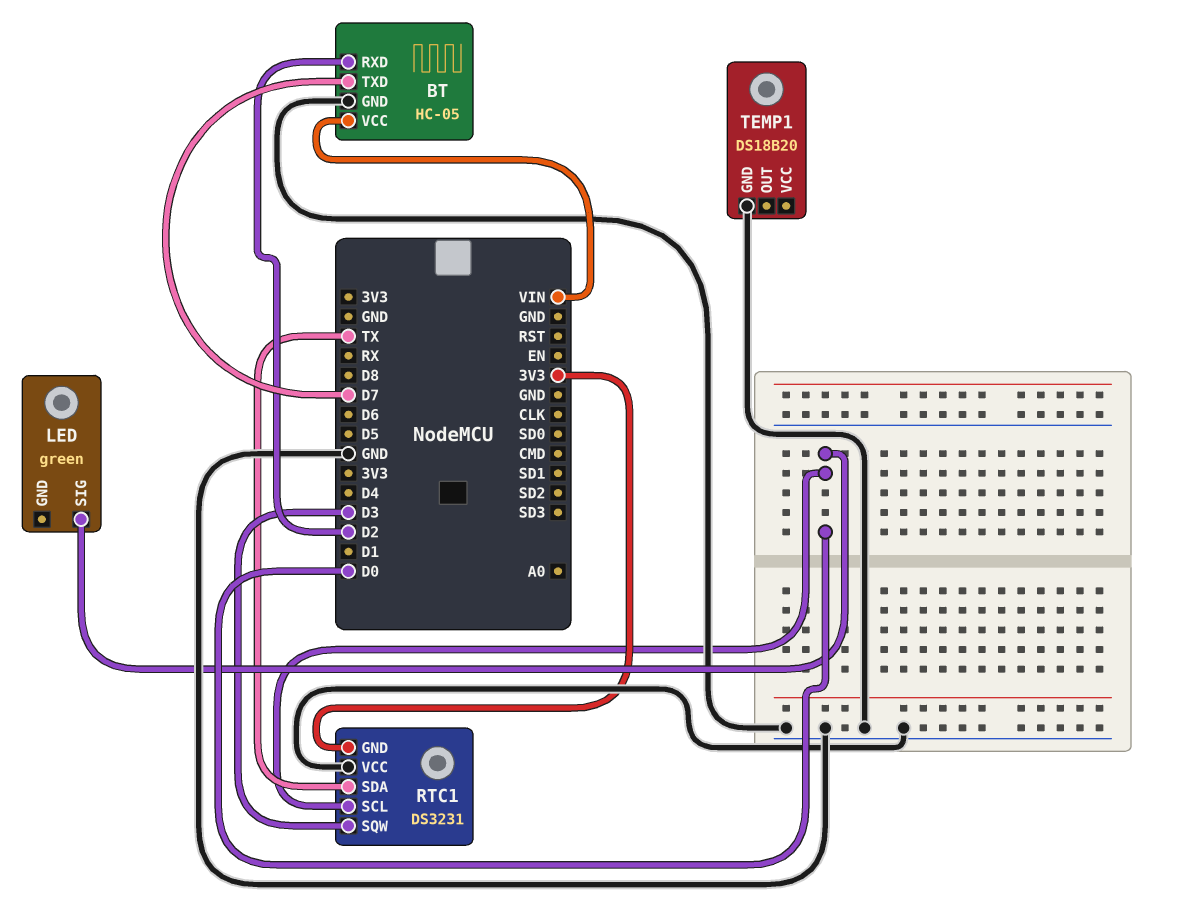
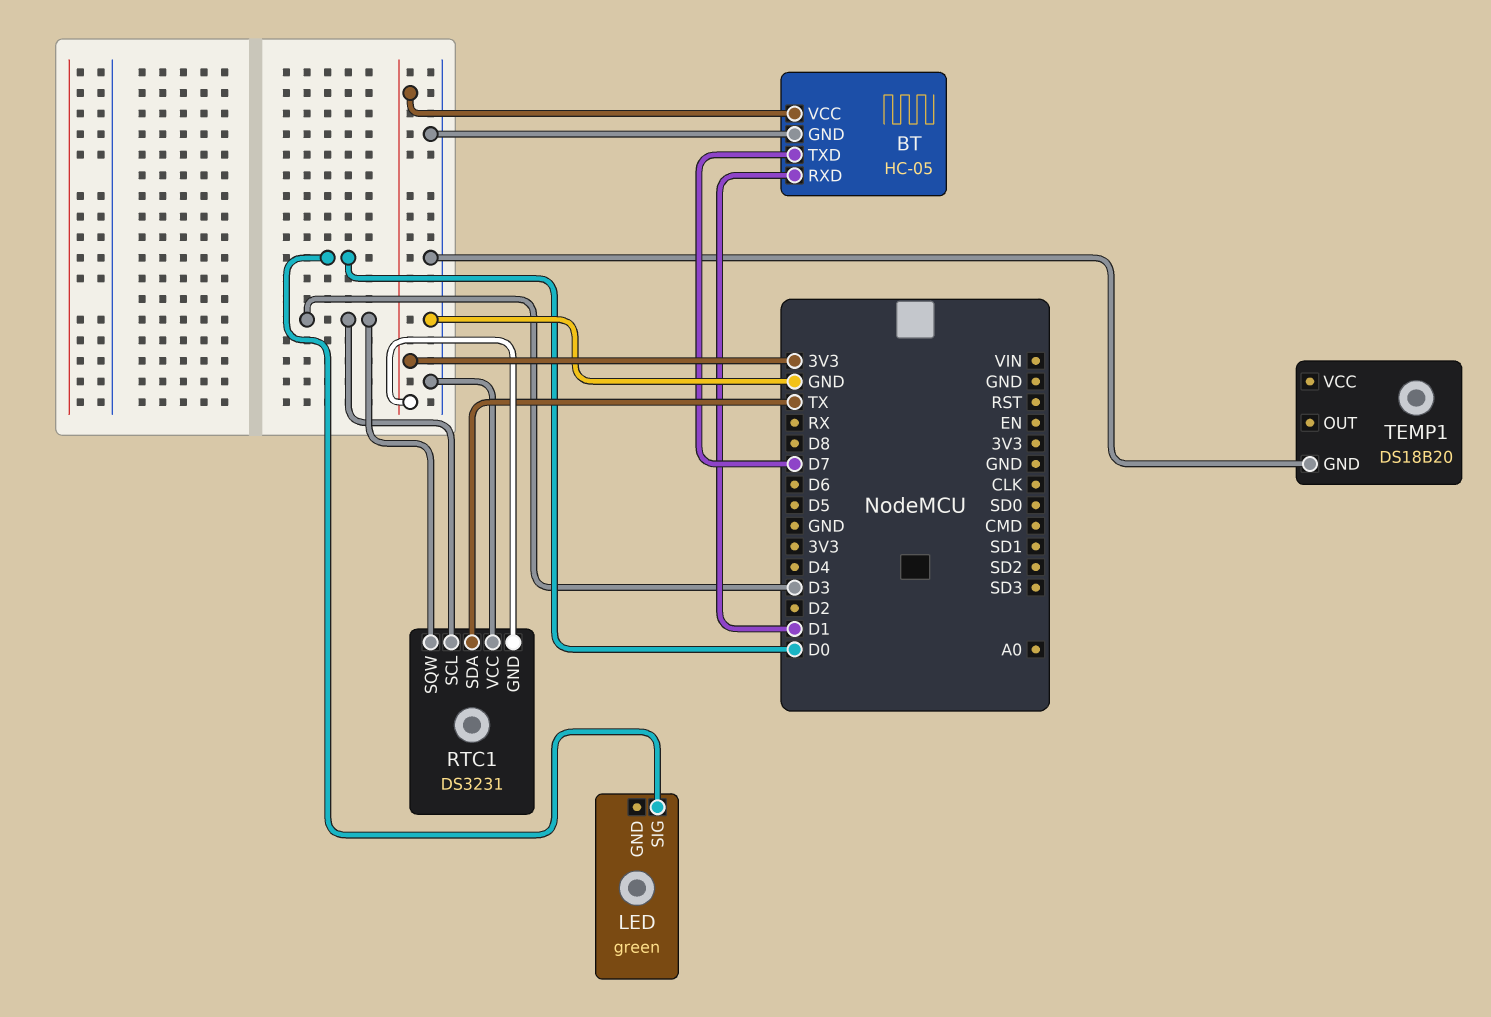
BT pin RXD: D2 -> D1
BT pin VCC: VIN -> 3V3
RTC1 pin SCL: D0 -> D3

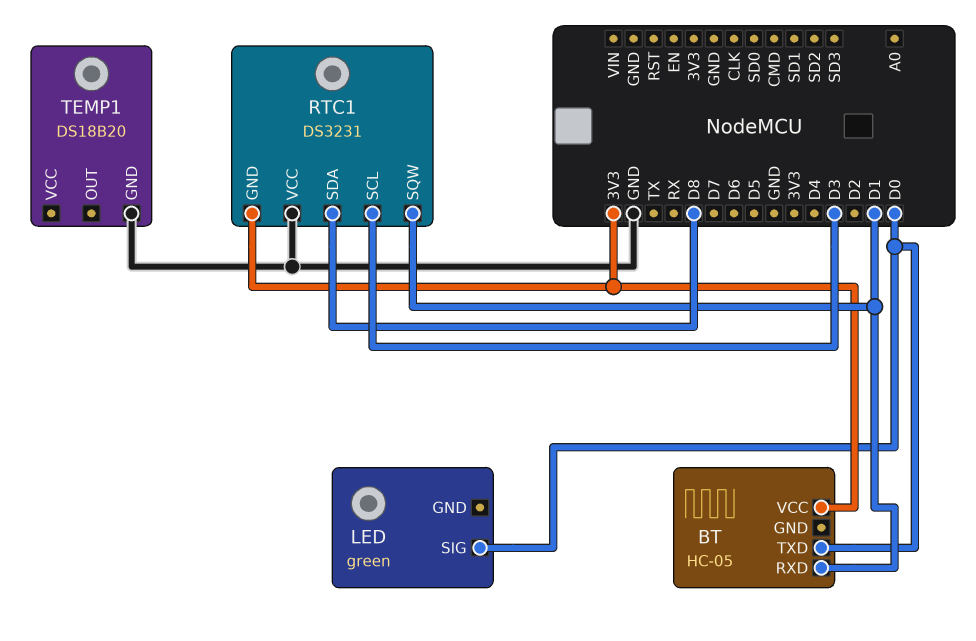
BT pin GND: GND -> none
BT pin TXD: D7 -> D0
RTC1 pin SDA: TX -> D8
RTC1 pin SQW: D3 -> D1

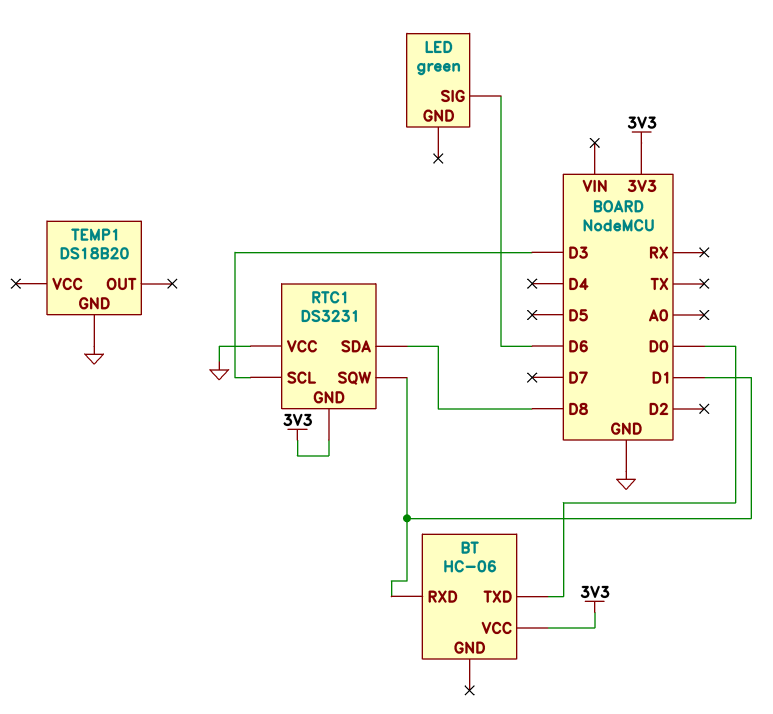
BT: HC-05 -> HC-06
LED pin SIG: D0 -> D6

